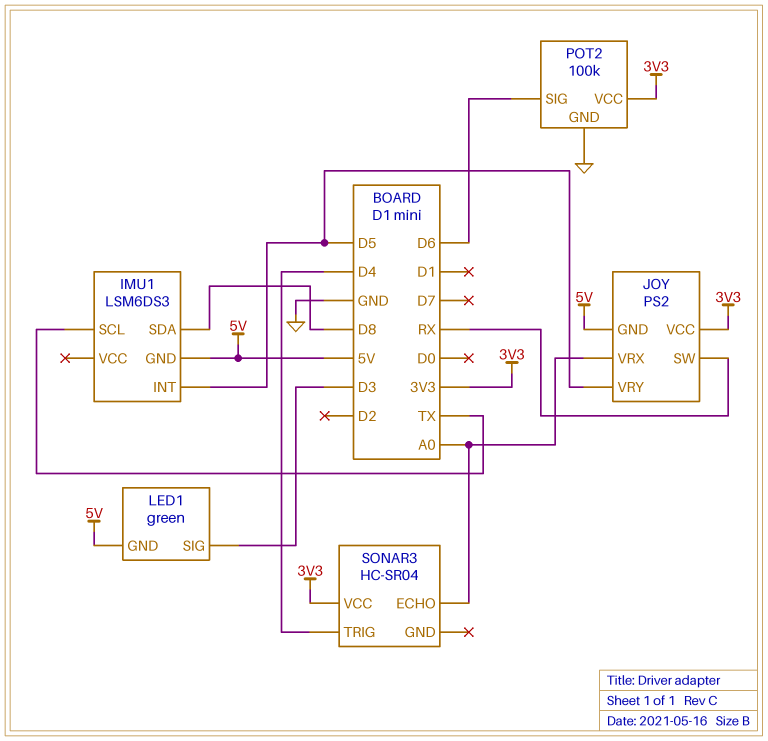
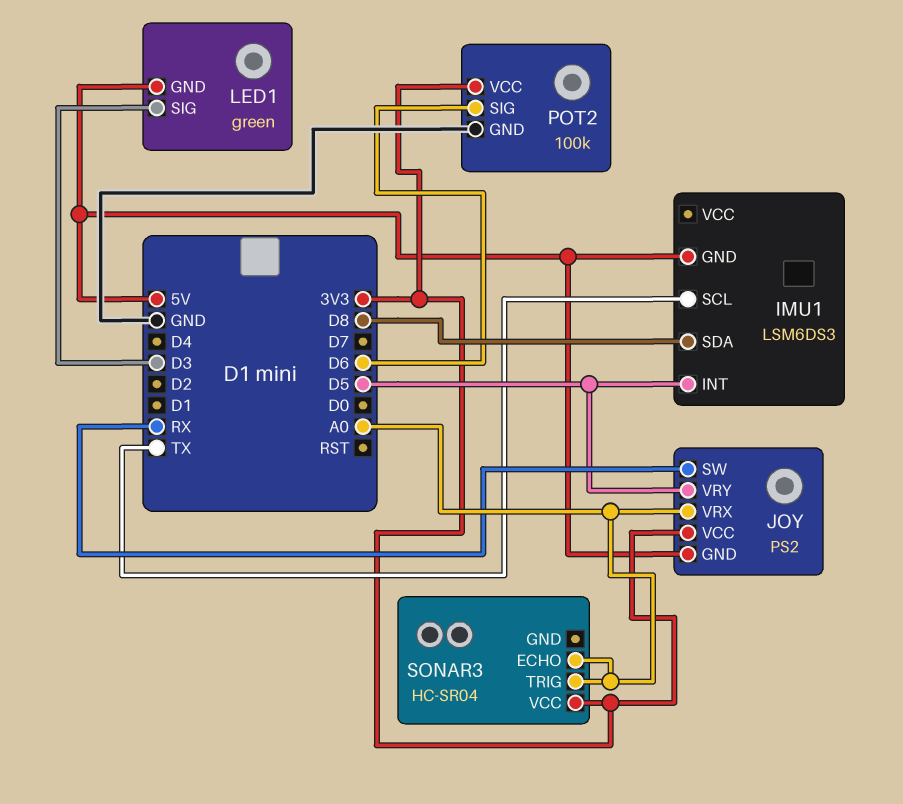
SONAR3 pin TRIG: D4 -> A0

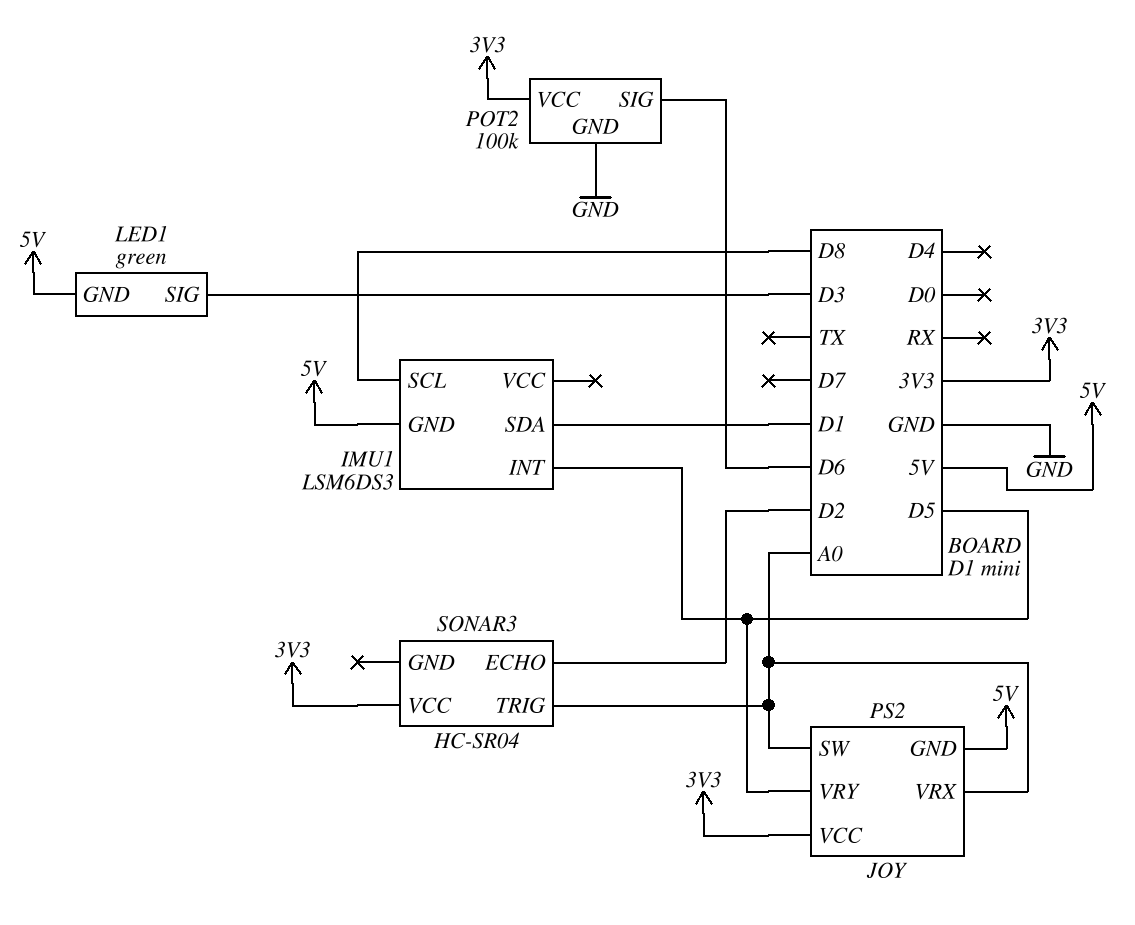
IMU1 pin SCL: TX -> D8
IMU1 pin SDA: D8 -> D1
JOY pin SW: RX -> A0
SONAR3 pin ECHO: A0 -> D2

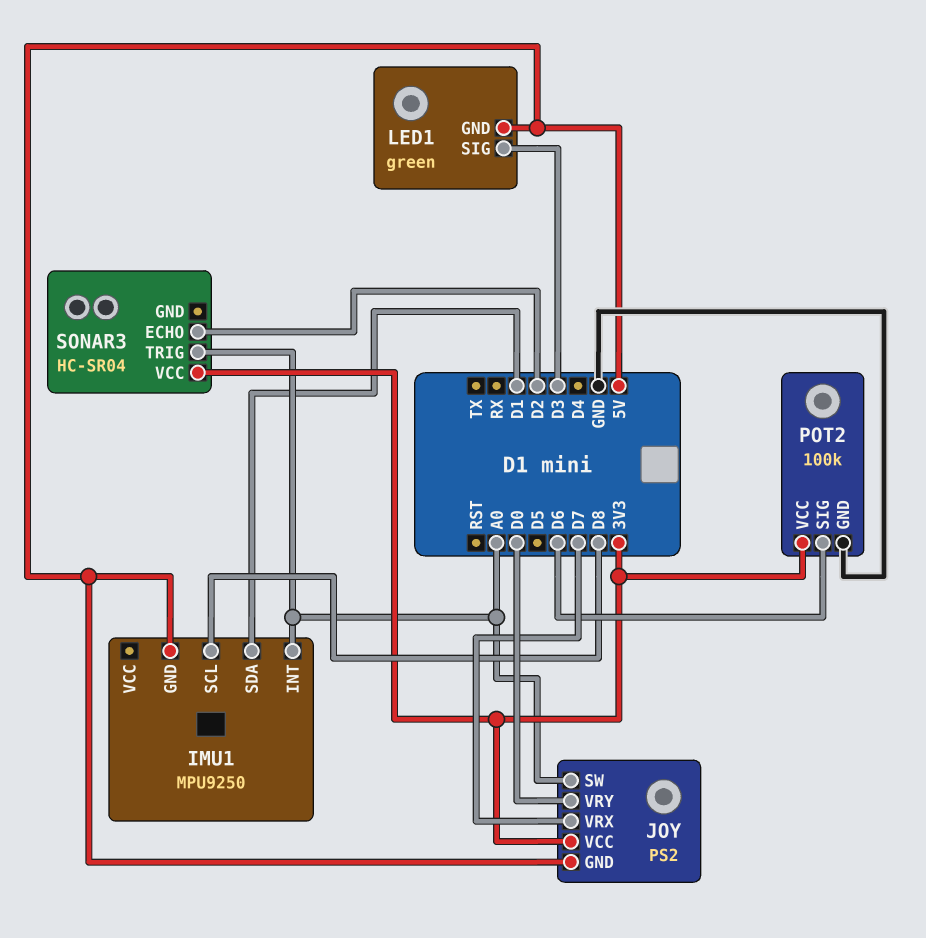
IMU1: LSM6DS3 -> MPU9250
IMU1 pin INT: D5 -> A0
JOY pin VRX: A0 -> D7
JOY pin VRY: D5 -> D0

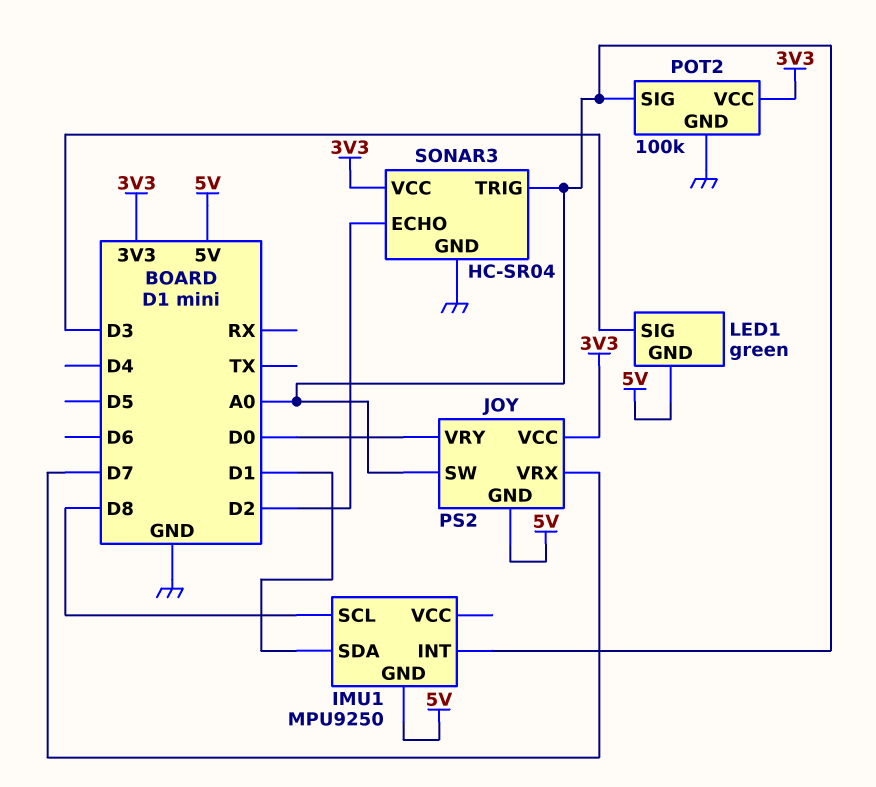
POT2 pin SIG: D6 -> A0
SONAR3 pin GND: none -> GND

